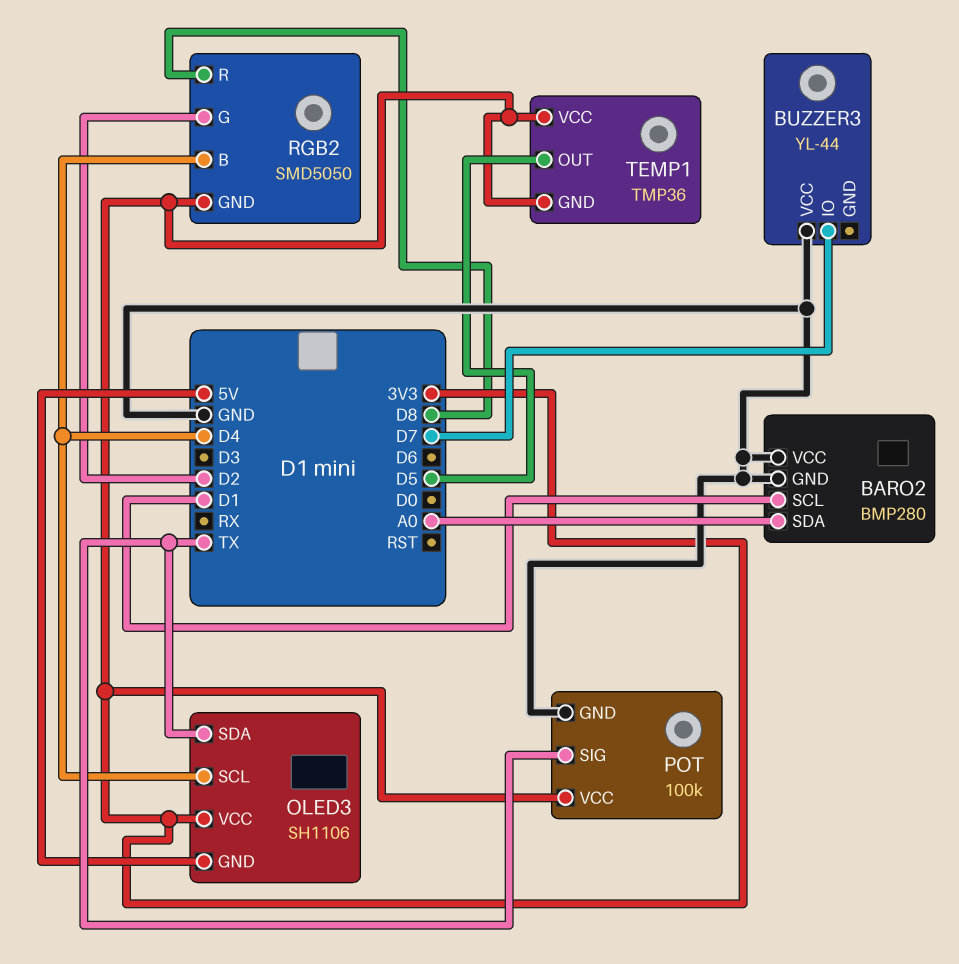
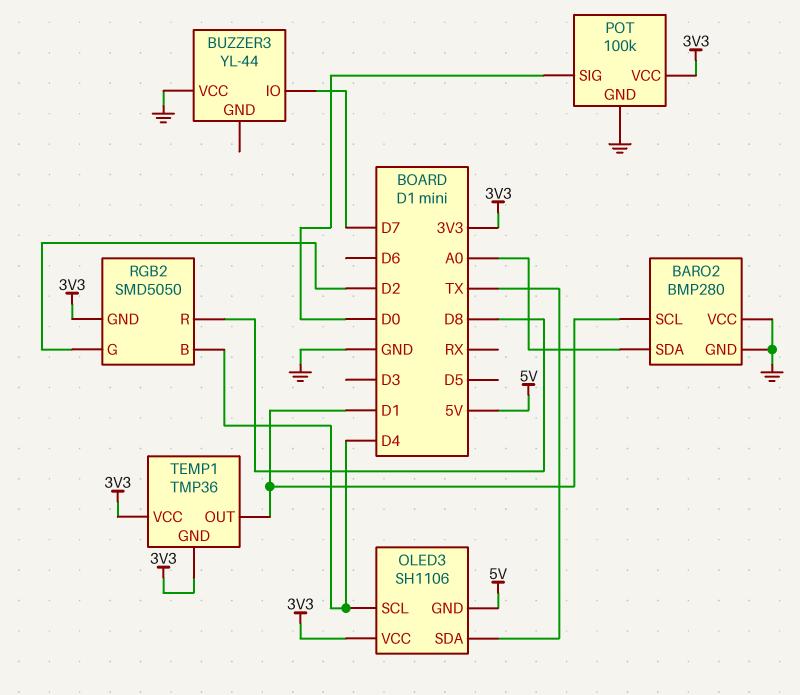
POT pin SIG: TX -> D0
TEMP1 pin OUT: D5 -> D1

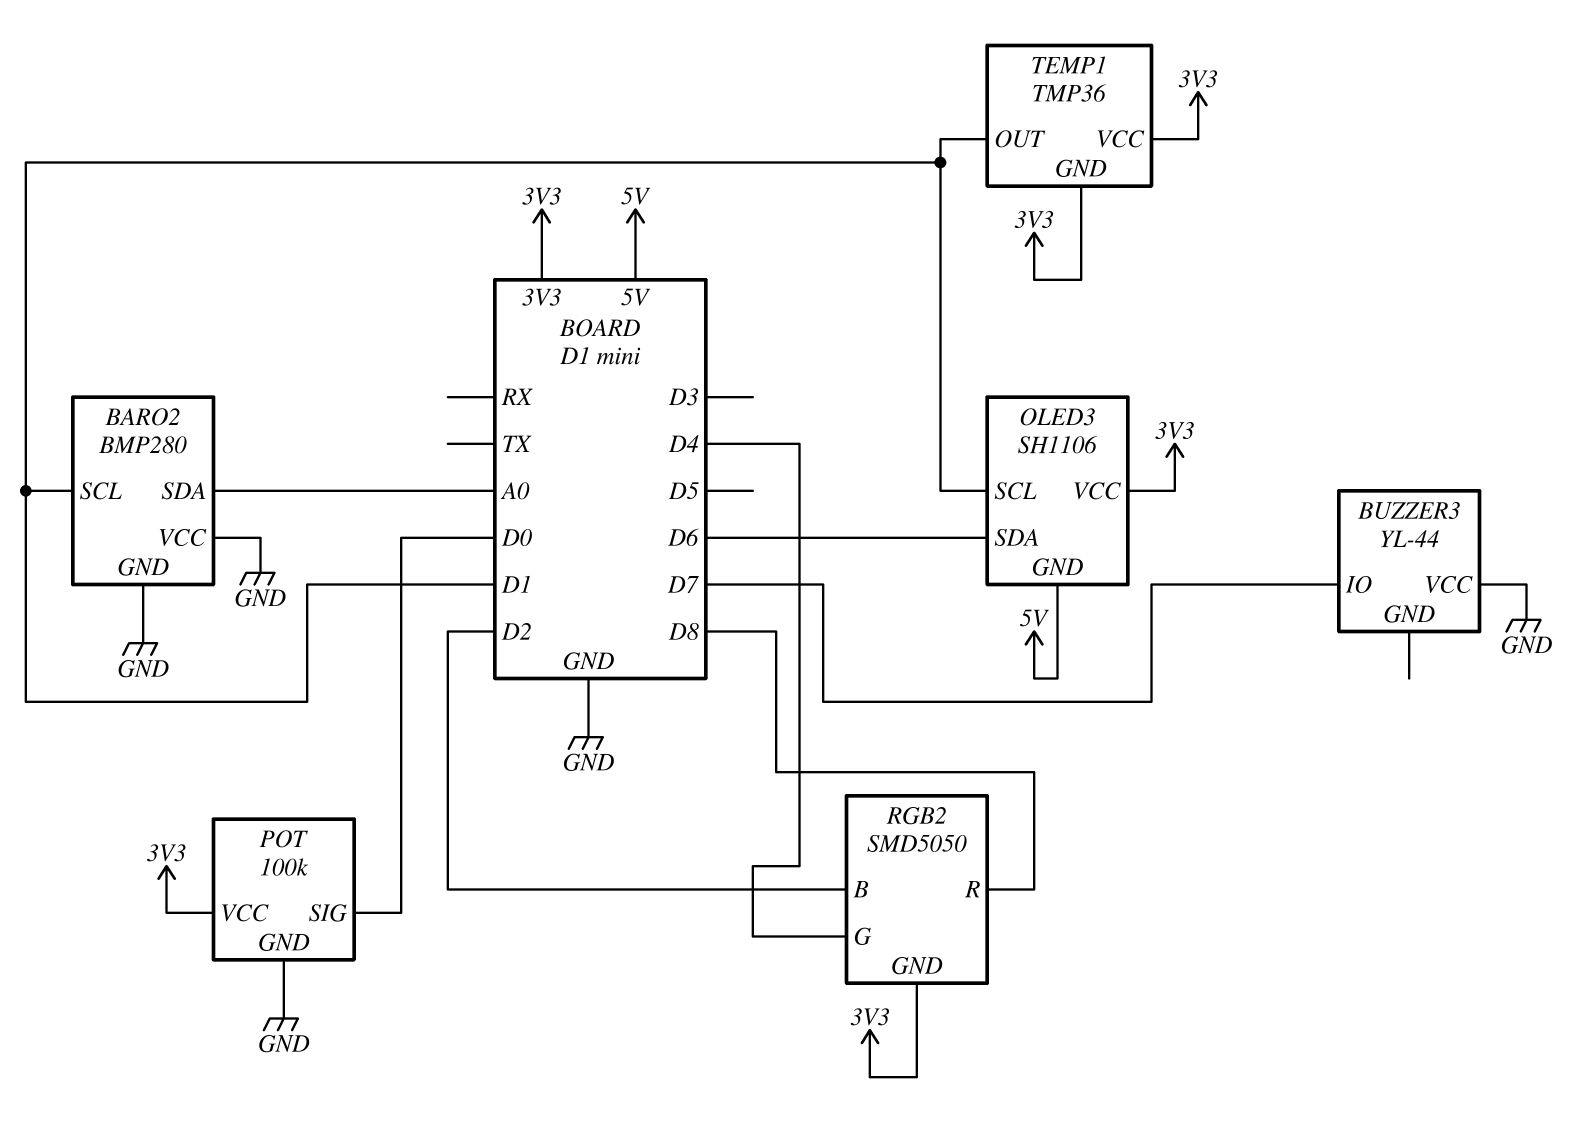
OLED3 pin SCL: D4 -> D1
OLED3 pin SDA: TX -> D6
RGB2 pin B: D4 -> D2
RGB2 pin G: D2 -> D4

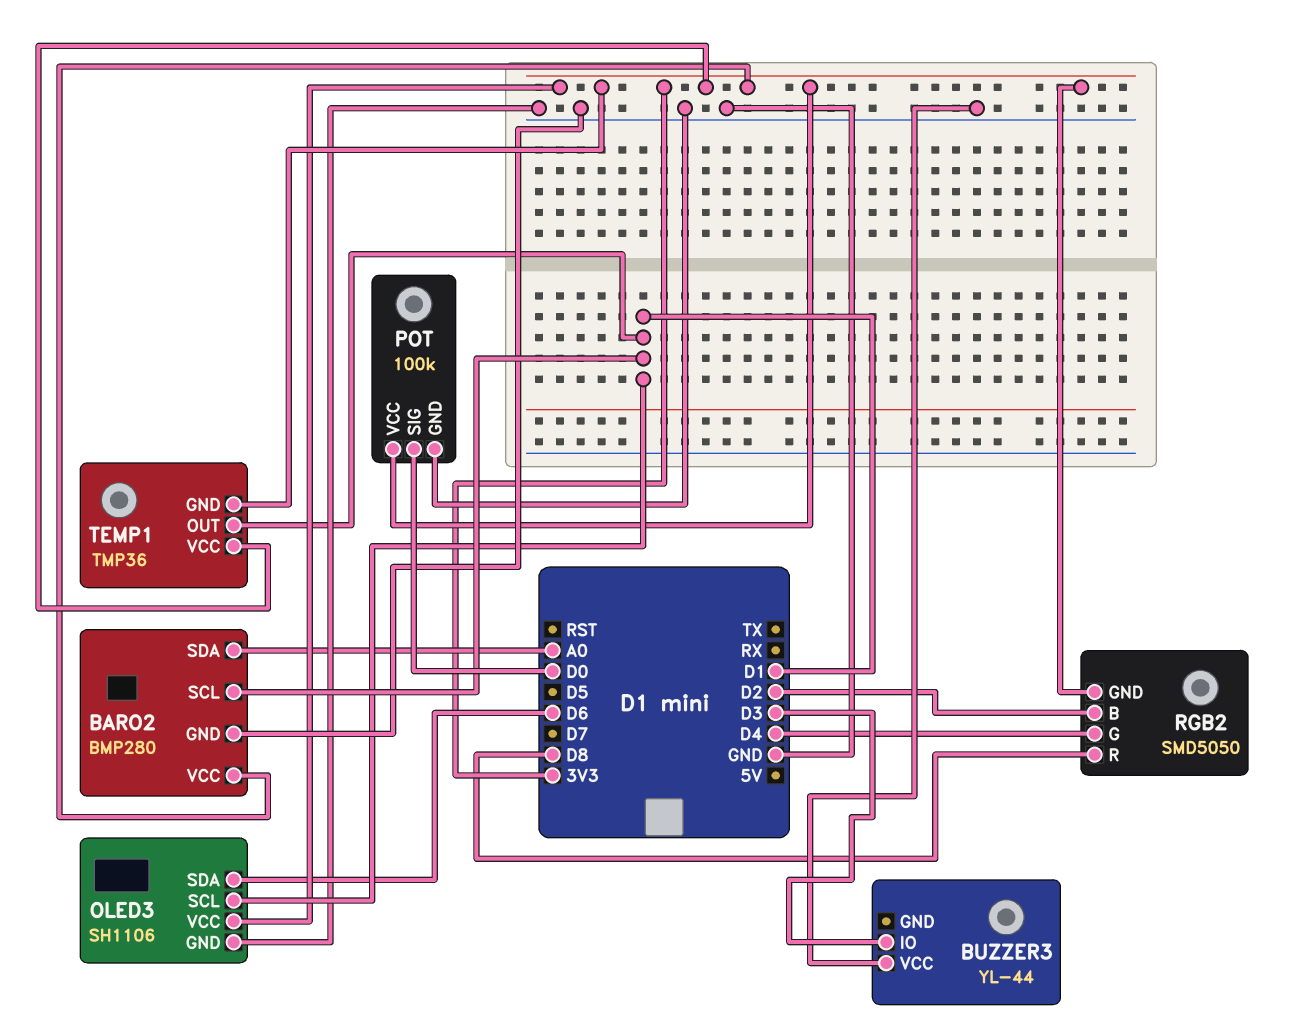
BARO2 pin VCC: GND -> 3V3
BUZZER3 pin IO: D7 -> D3
OLED3 pin GND: 5V -> GND

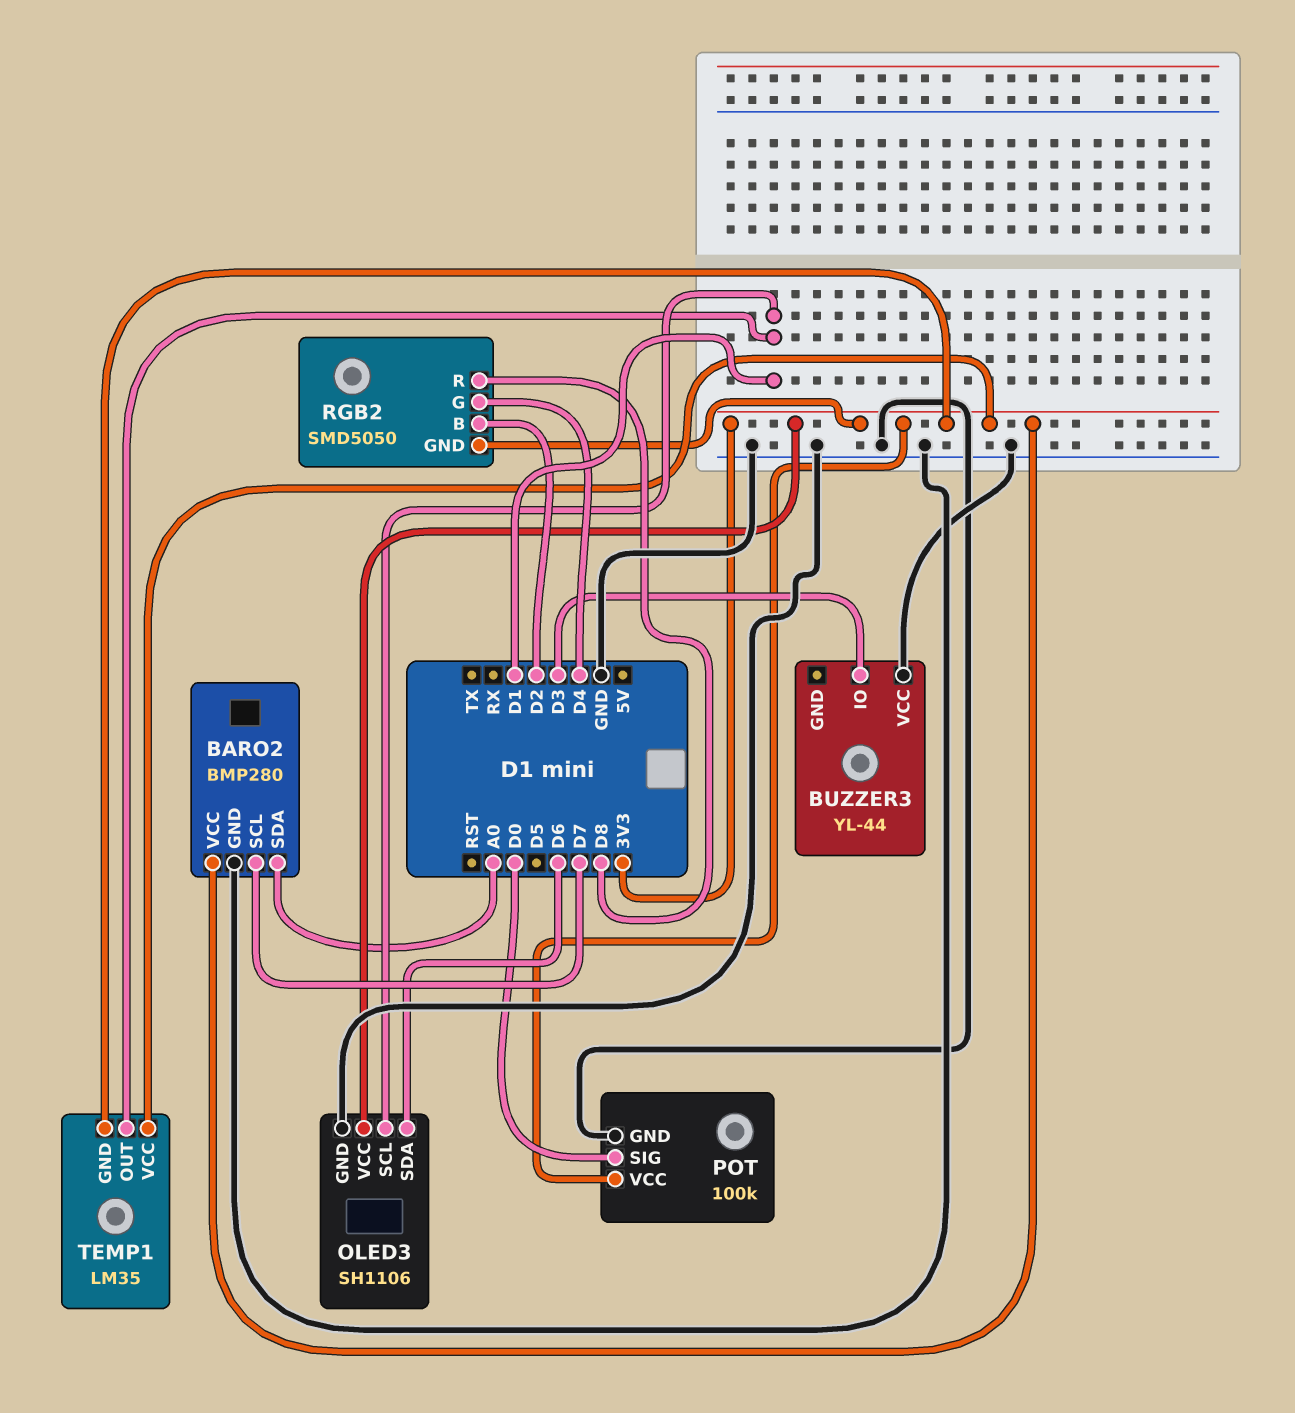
BARO2 pin SCL: D1 -> D7
TEMP1: TMP36 -> LM35

